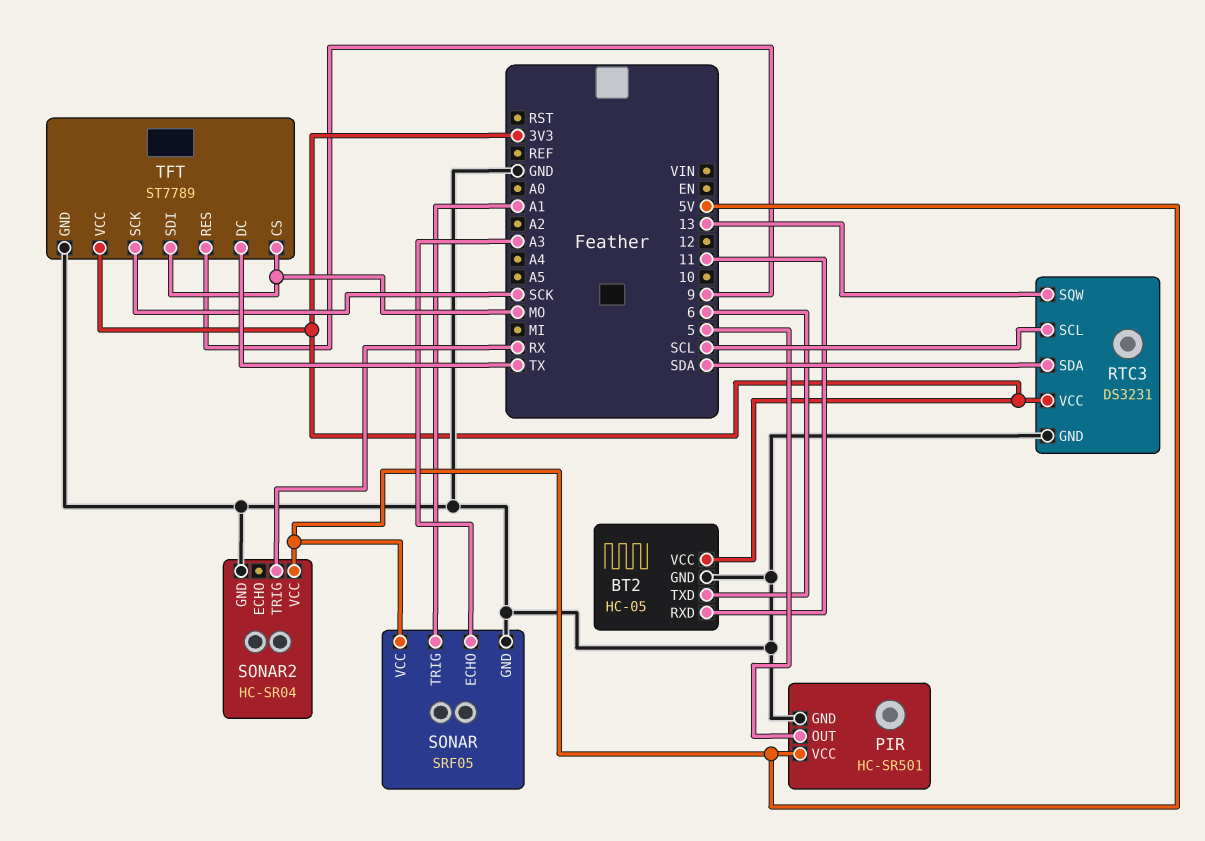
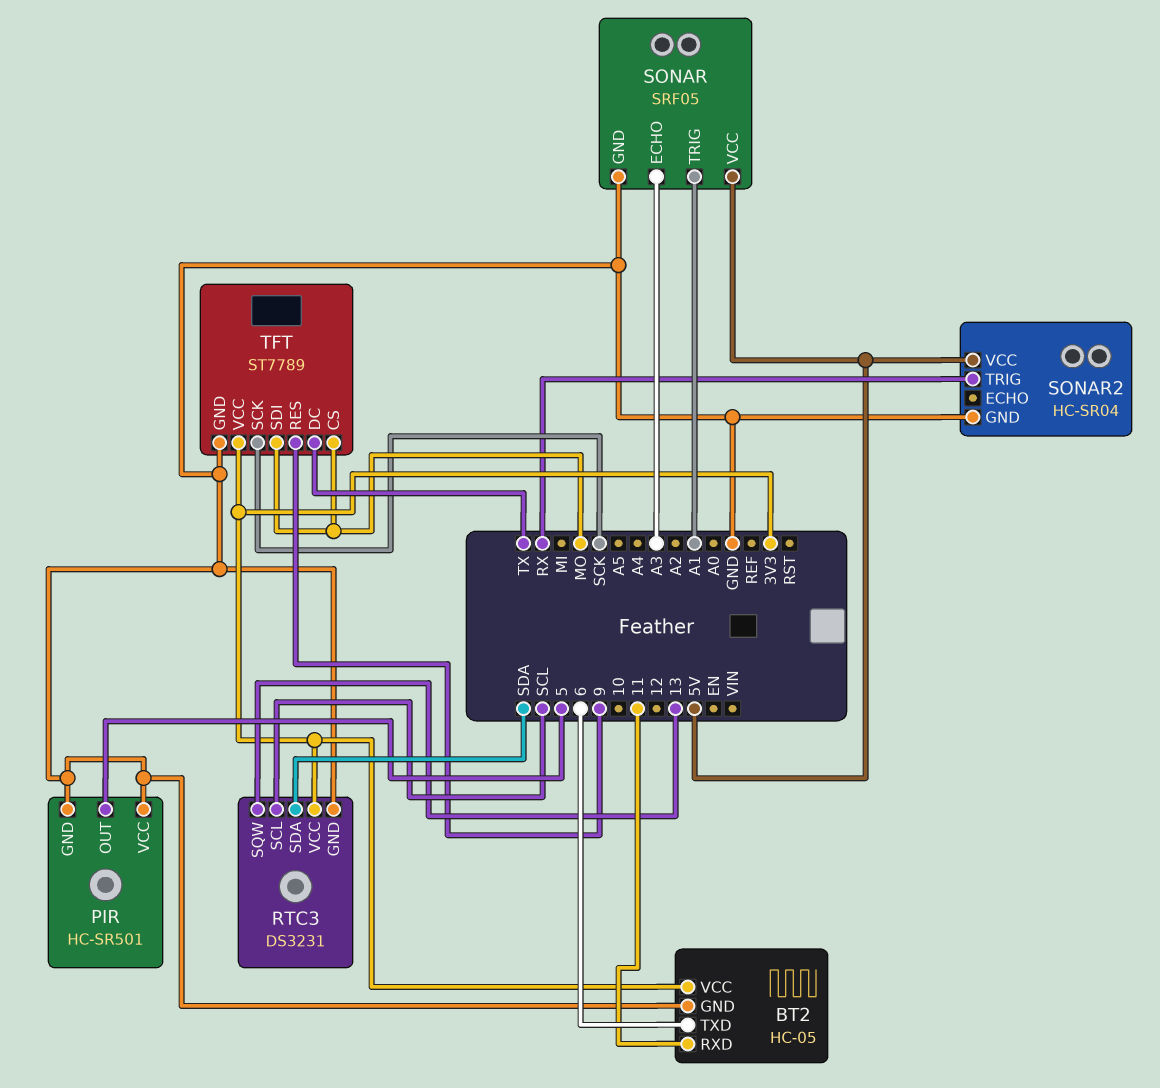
PIR pin VCC: 5V -> GND

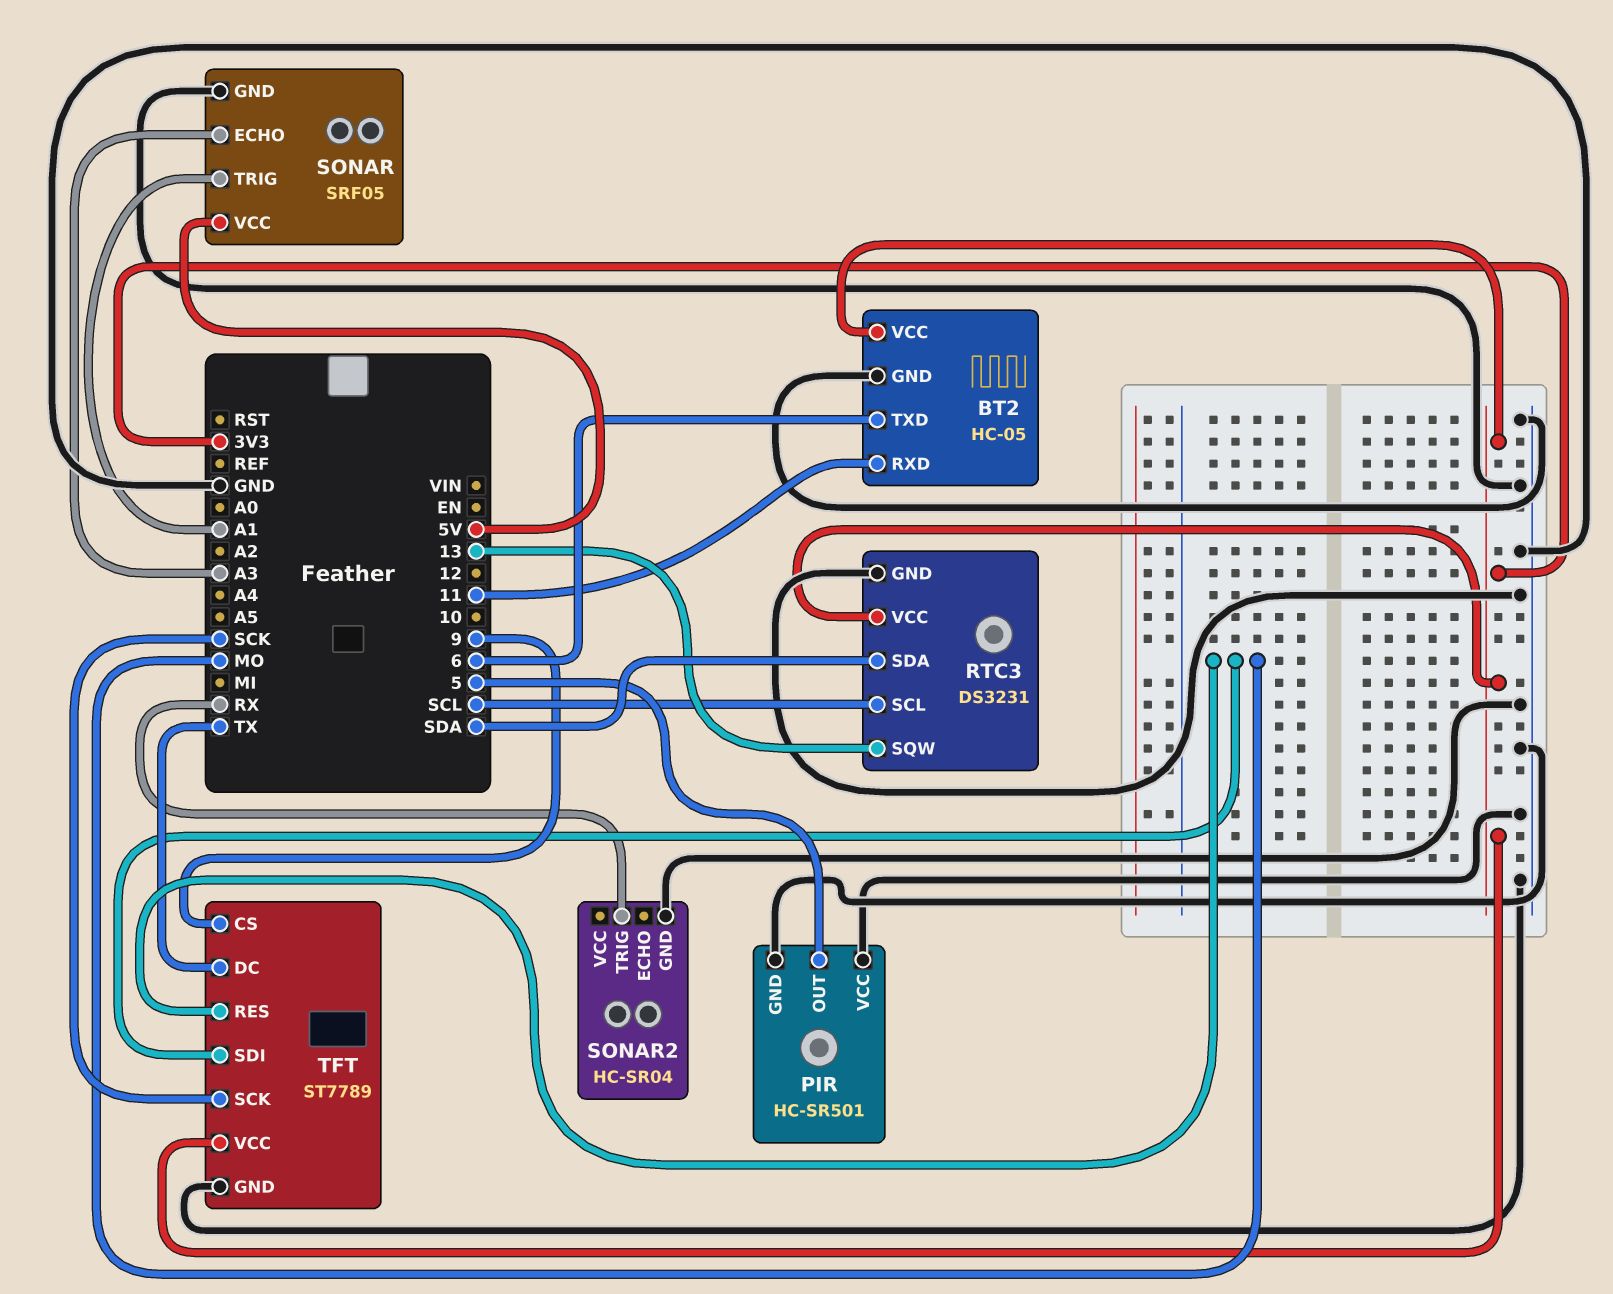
SONAR2 pin VCC: 5V -> none
TFT pin CS: MO -> 9
TFT pin RES: 9 -> MO

